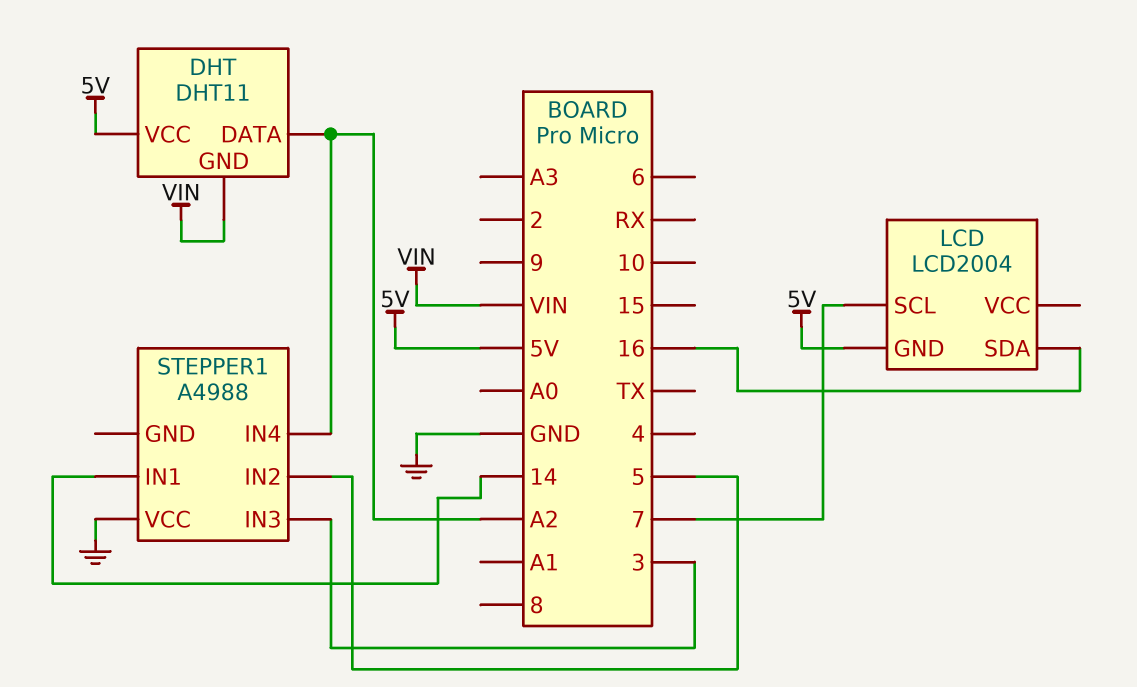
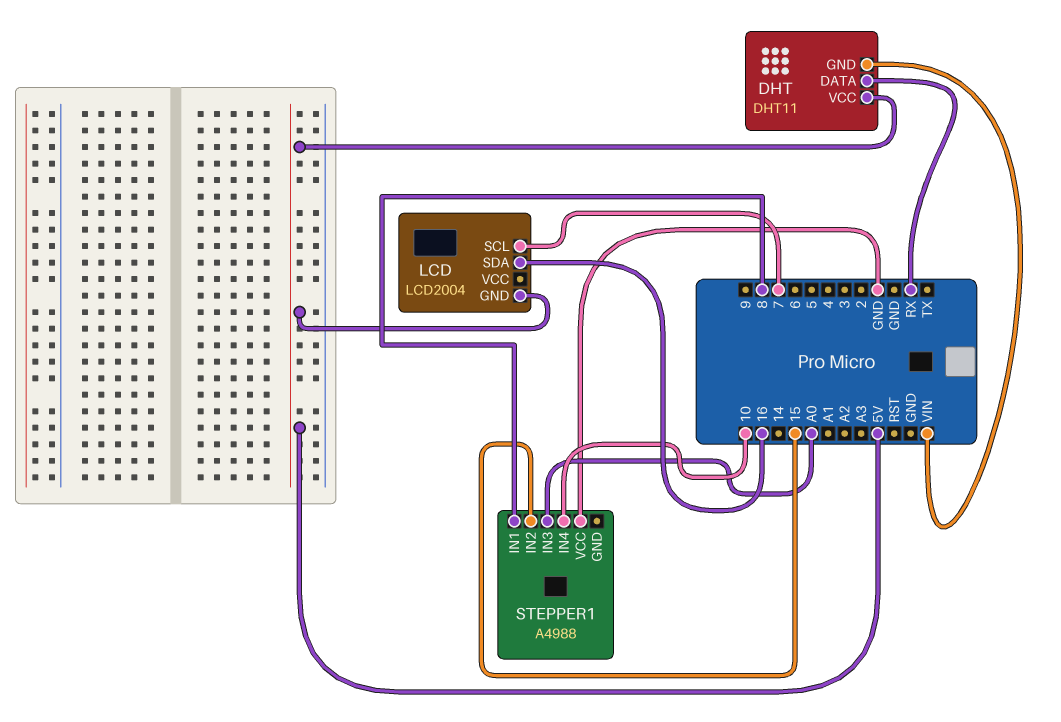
DHT pin DATA: A2 -> RX
STEPPER1 pin IN1: 14 -> 8
STEPPER1 pin IN2: 5 -> 15
STEPPER1 pin IN3: 3 -> A0
STEPPER1 pin IN4: A2 -> 10

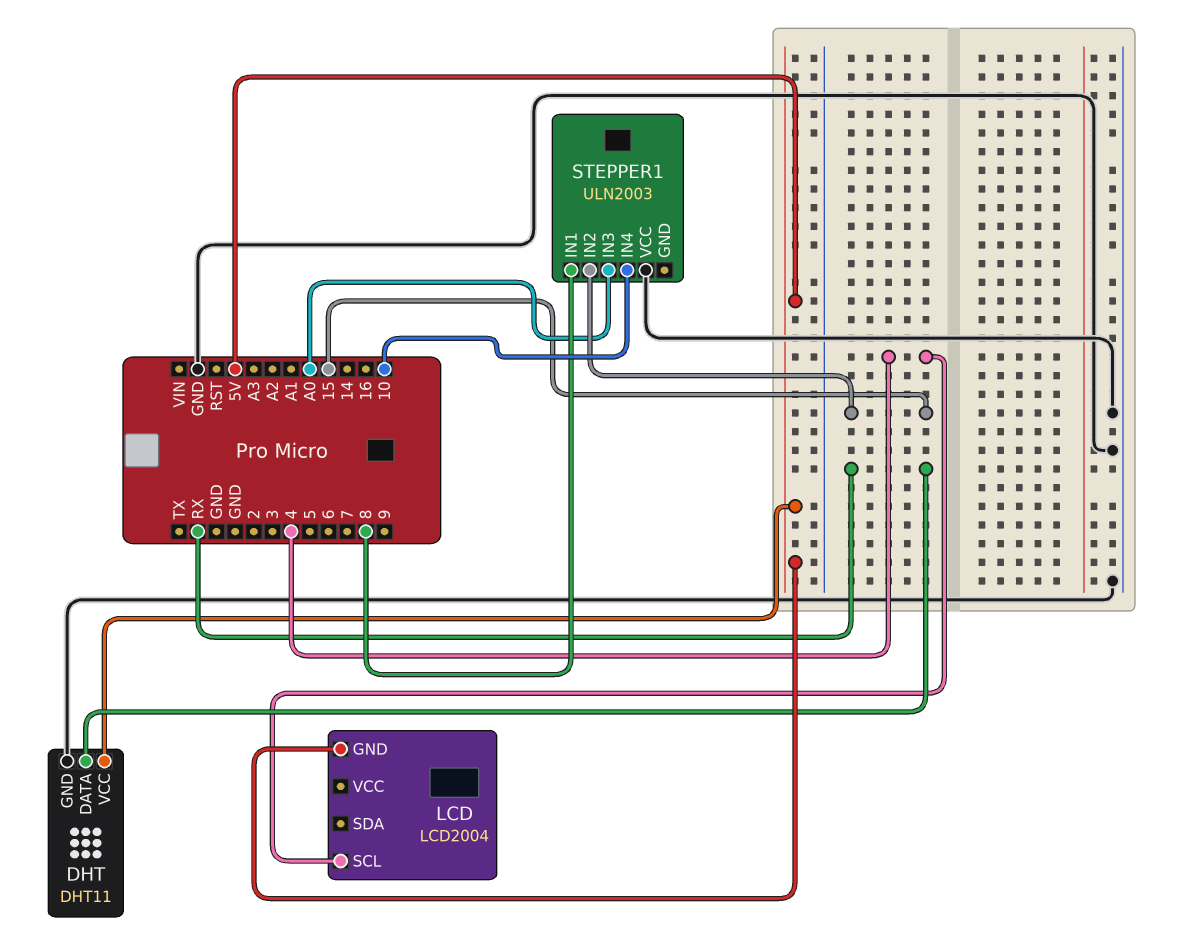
DHT pin GND: VIN -> GND
LCD pin SCL: 7 -> 4
LCD pin SDA: 16 -> none
STEPPER1: A4988 -> ULN2003

